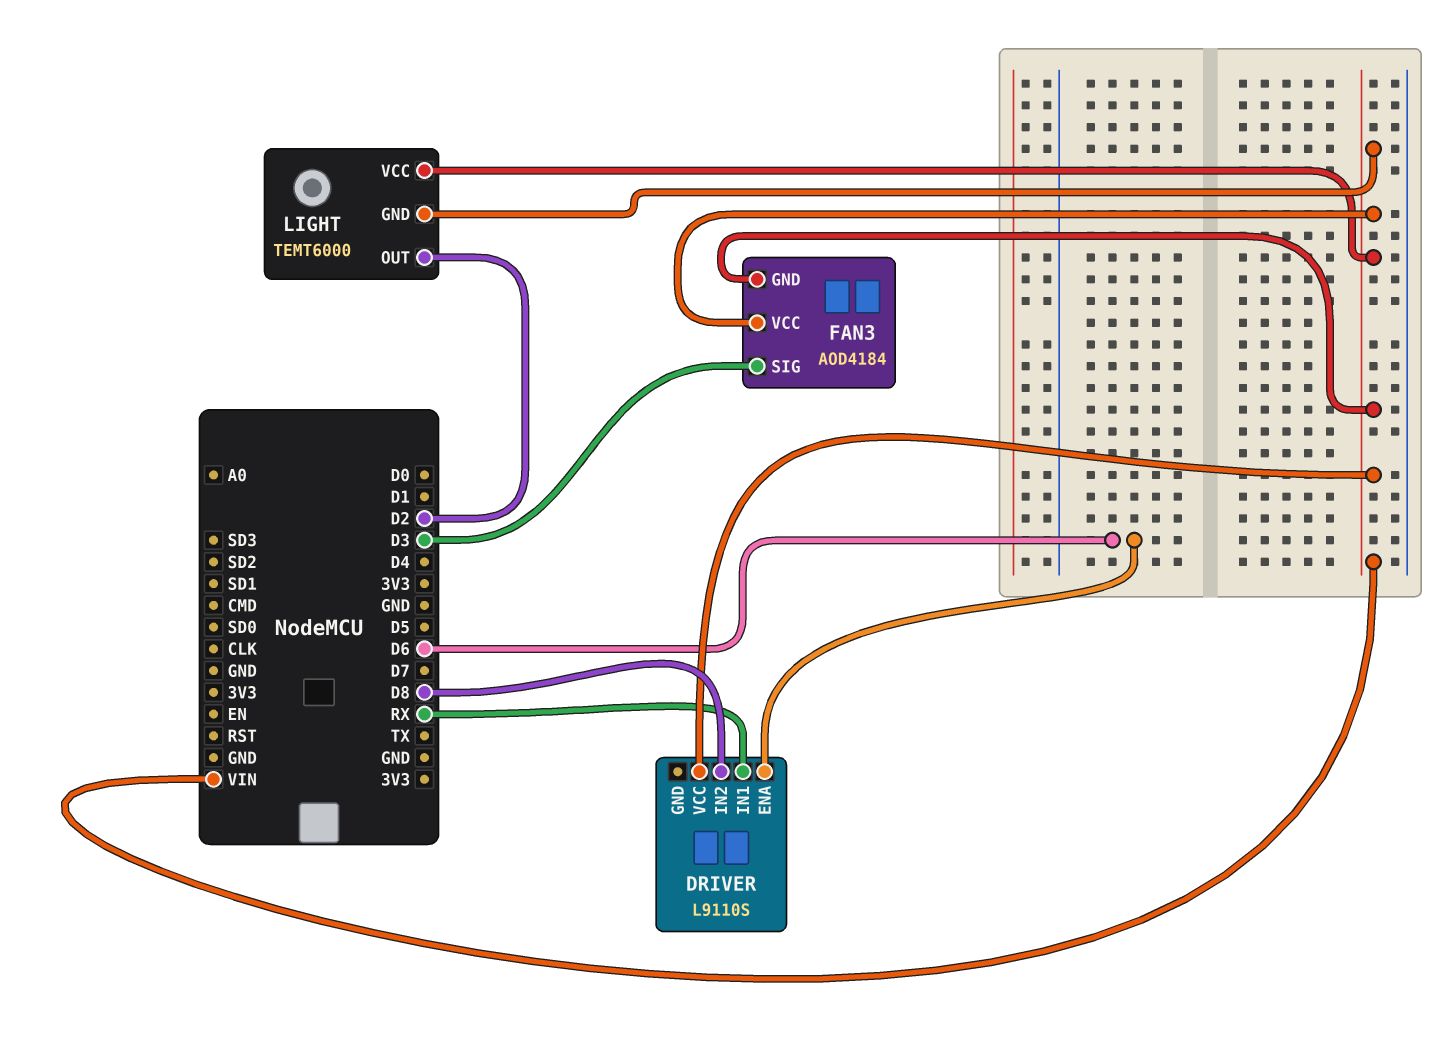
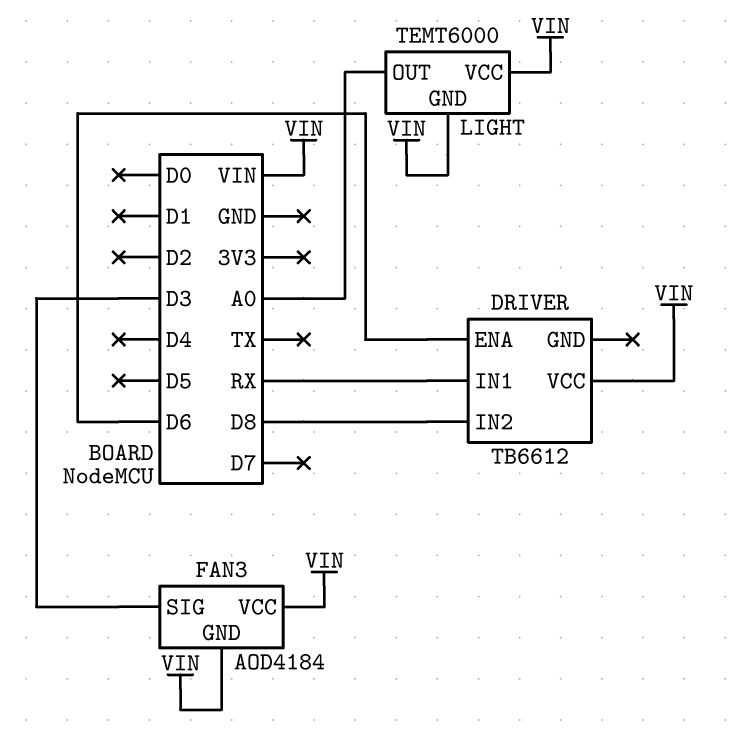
DRIVER: L9110S -> TB6612
LIGHT pin OUT: D2 -> A0

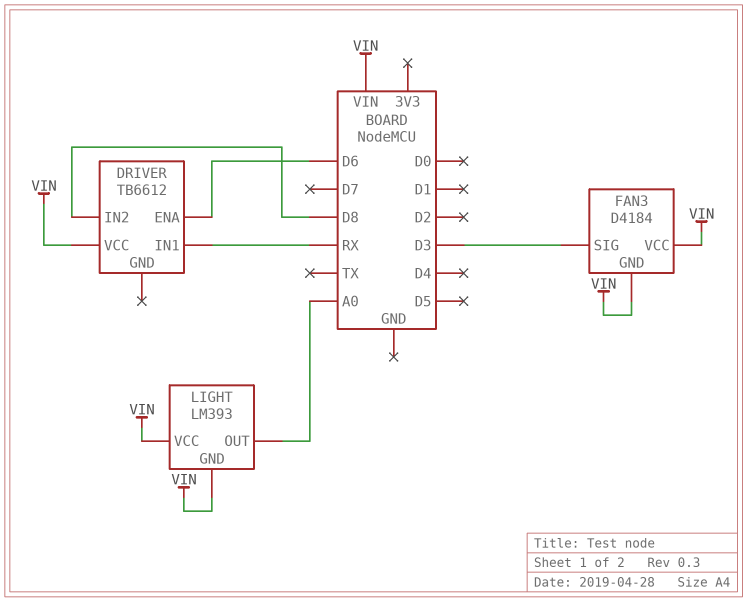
FAN3: AOD4184 -> D4184
LIGHT: TEMT6000 -> LM393

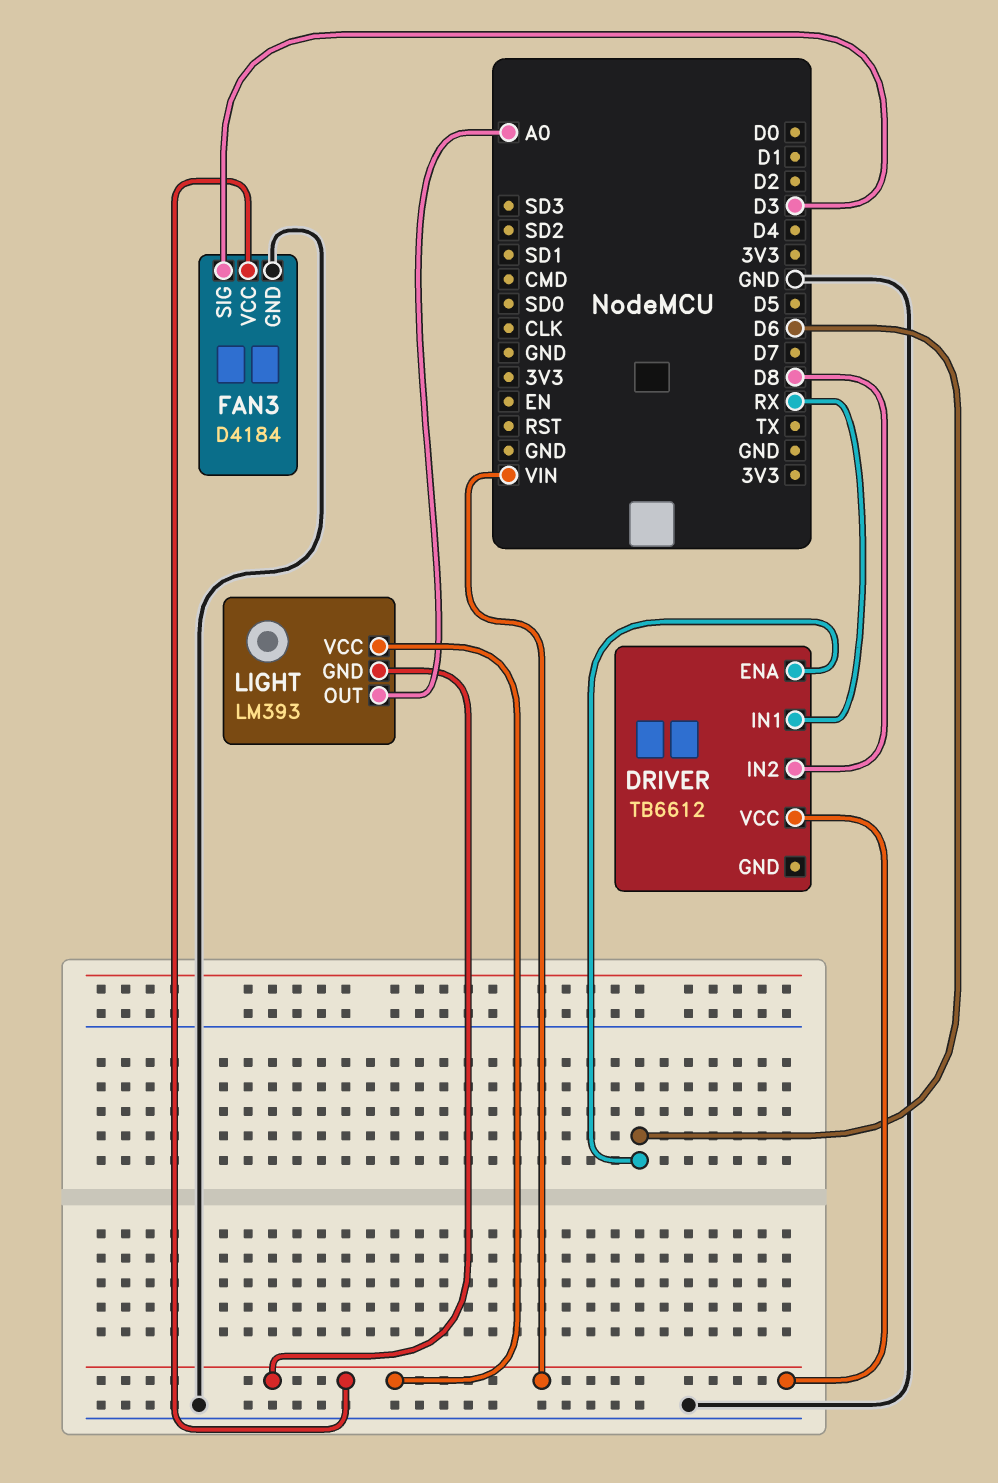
FAN3 pin GND: VIN -> GND

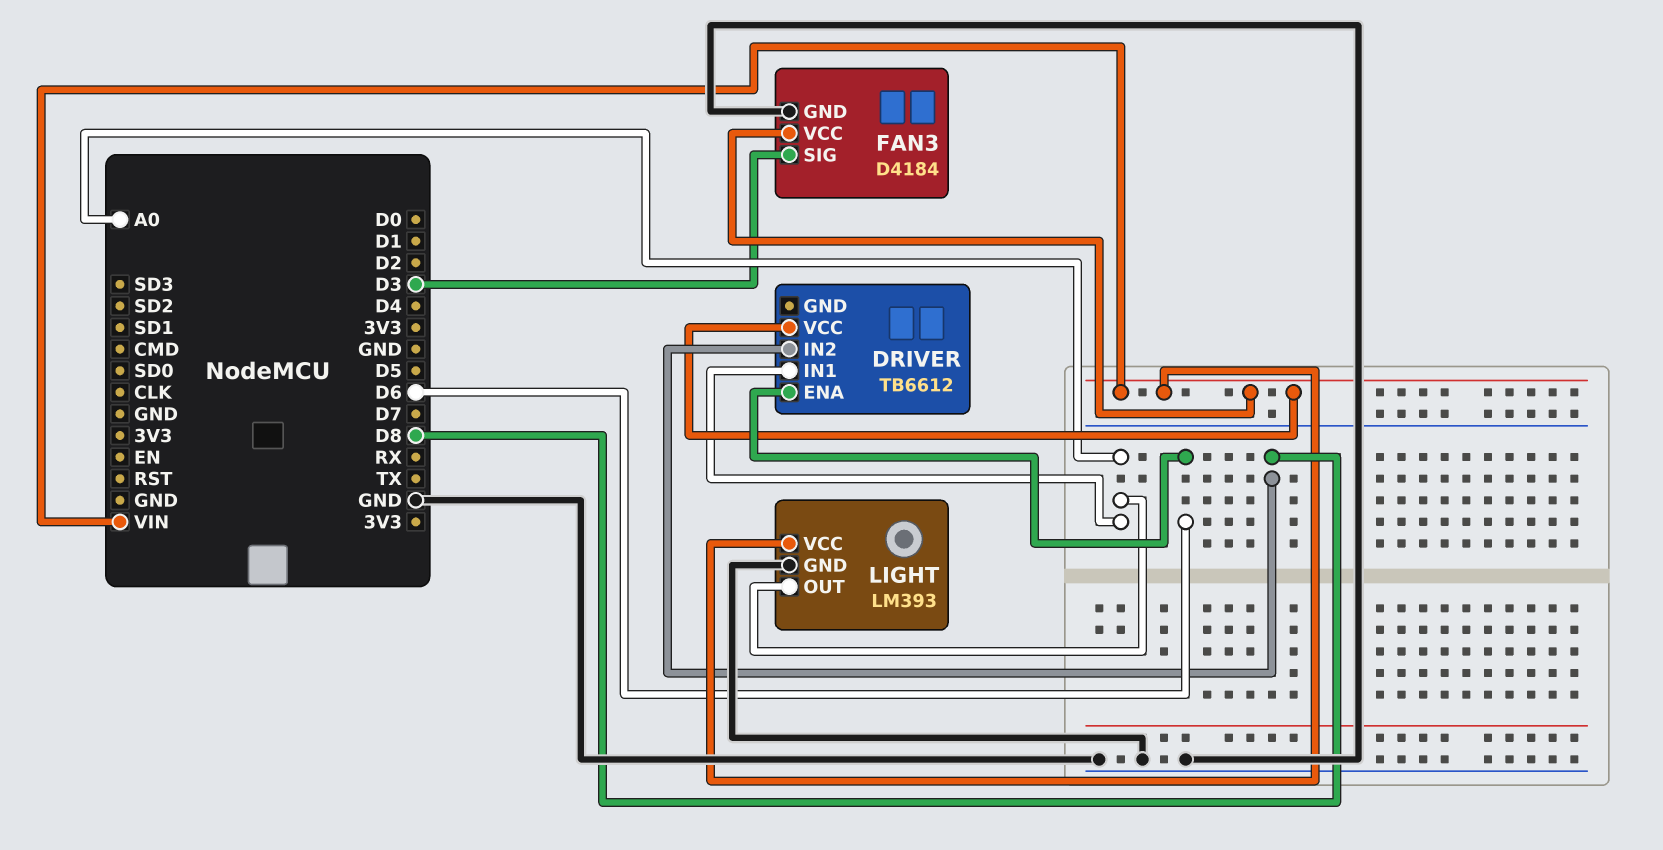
DRIVER pin IN1: RX -> A0
LIGHT pin GND: VIN -> GND

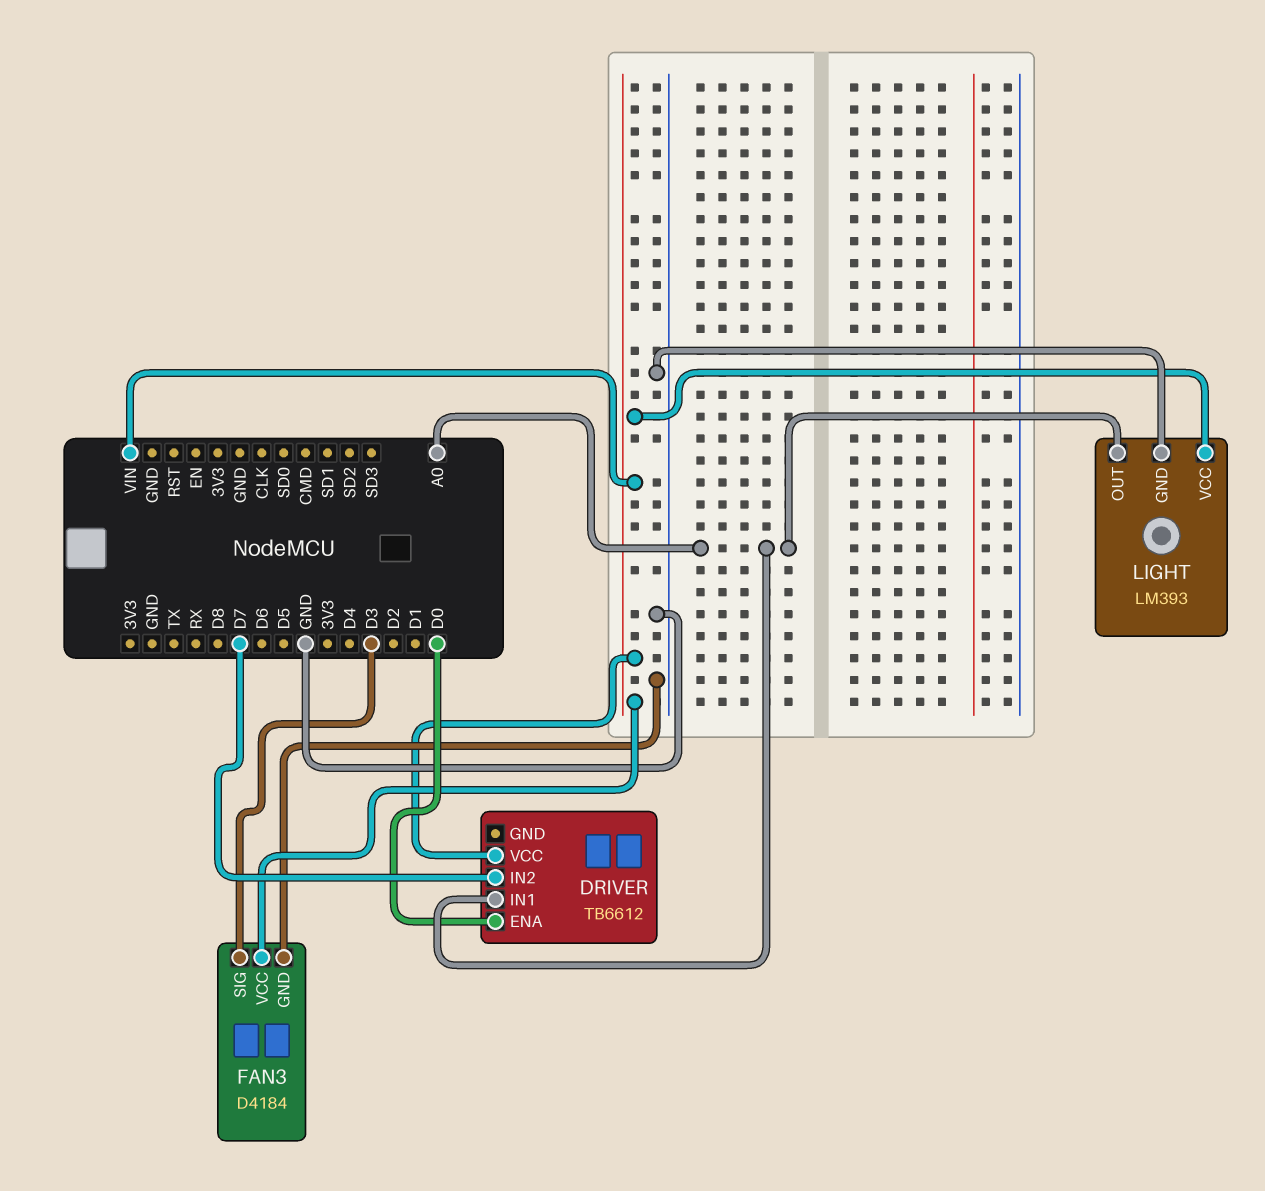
DRIVER pin ENA: D6 -> D0
DRIVER pin IN2: D8 -> D7

